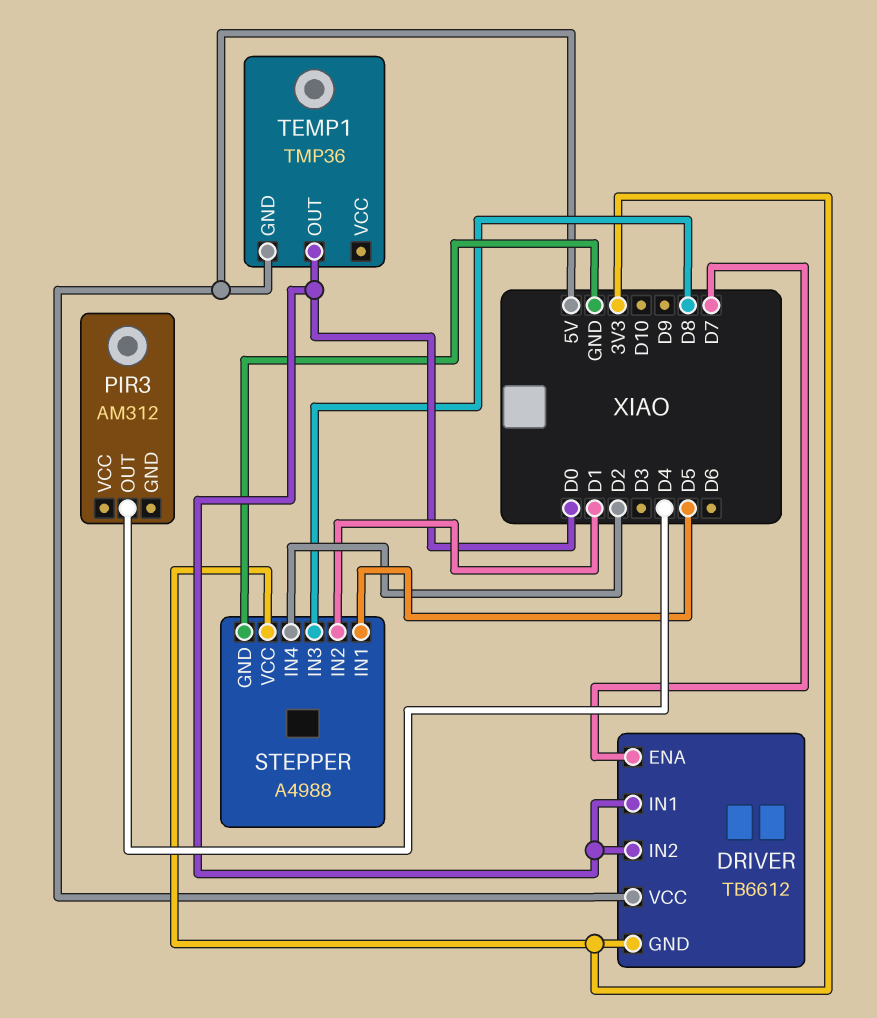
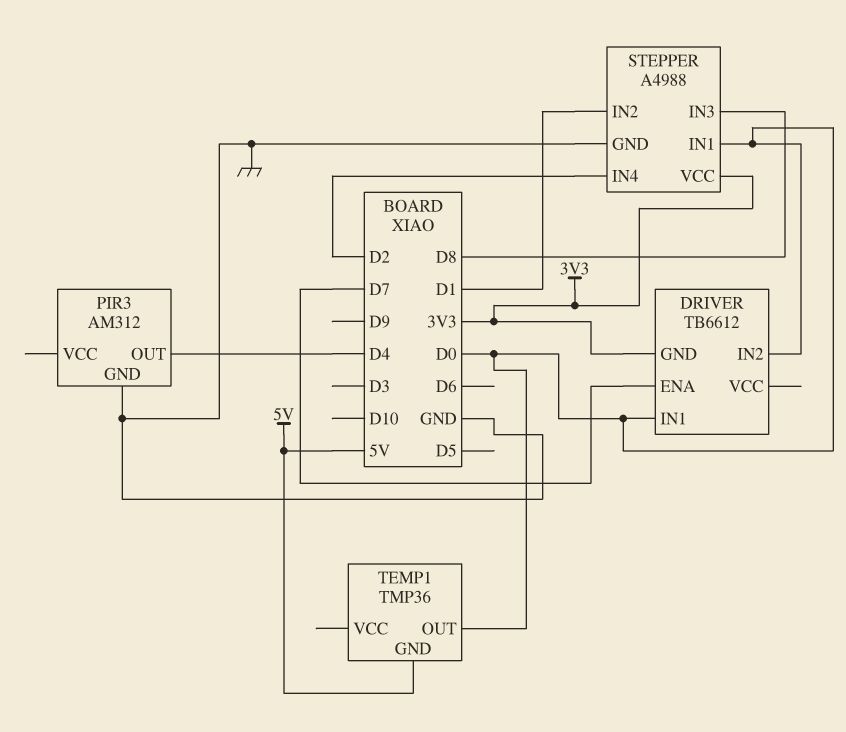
DRIVER pin VCC: 5V -> none
PIR3 pin GND: none -> GND
STEPPER pin IN1: D5 -> D0

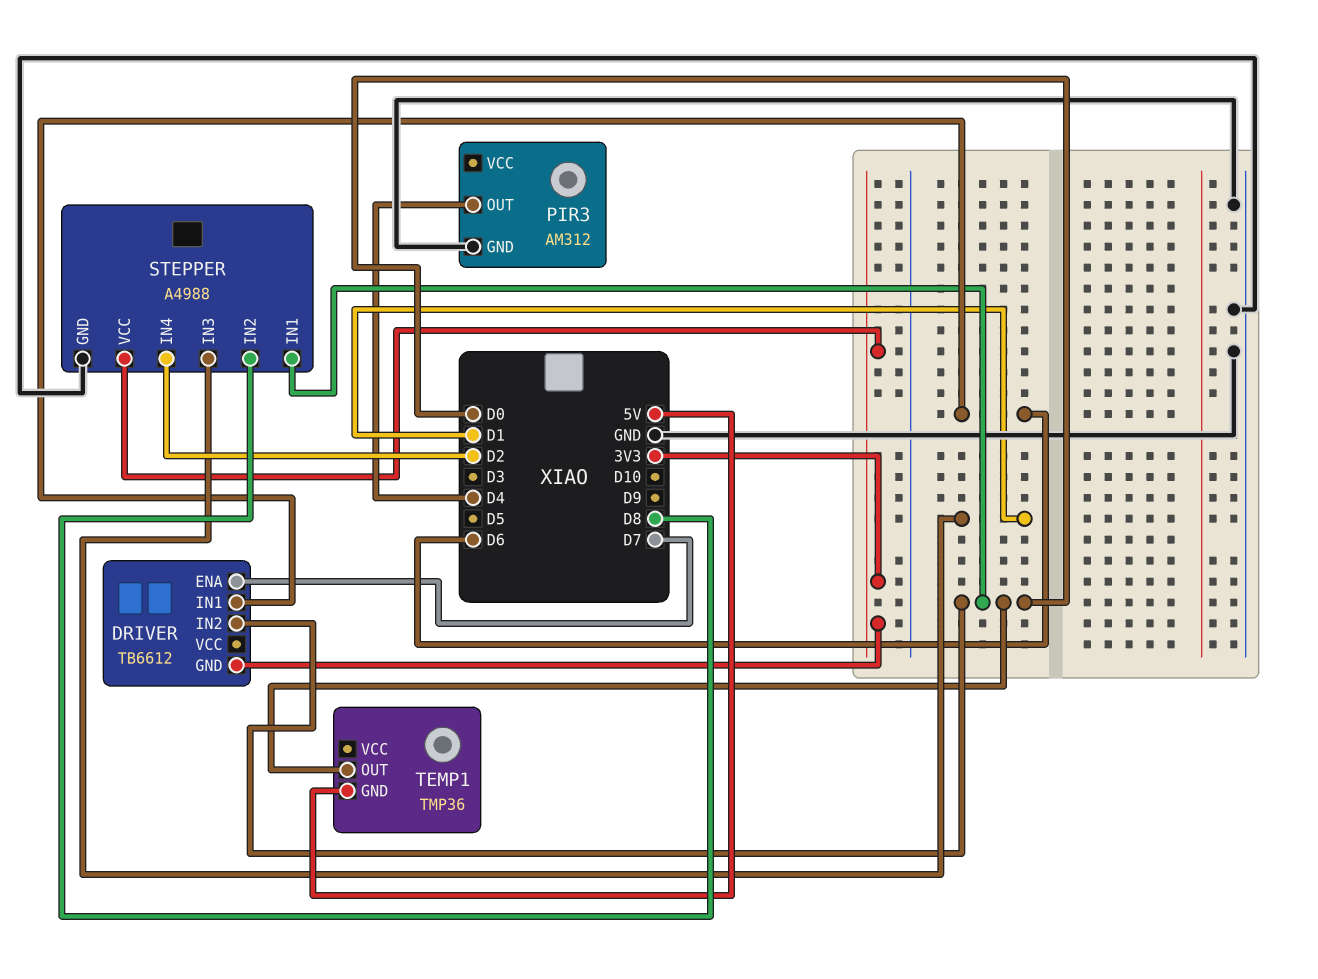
DRIVER pin IN1: D0 -> D6
STEPPER pin IN2: D1 -> D8
STEPPER pin IN3: D8 -> D1

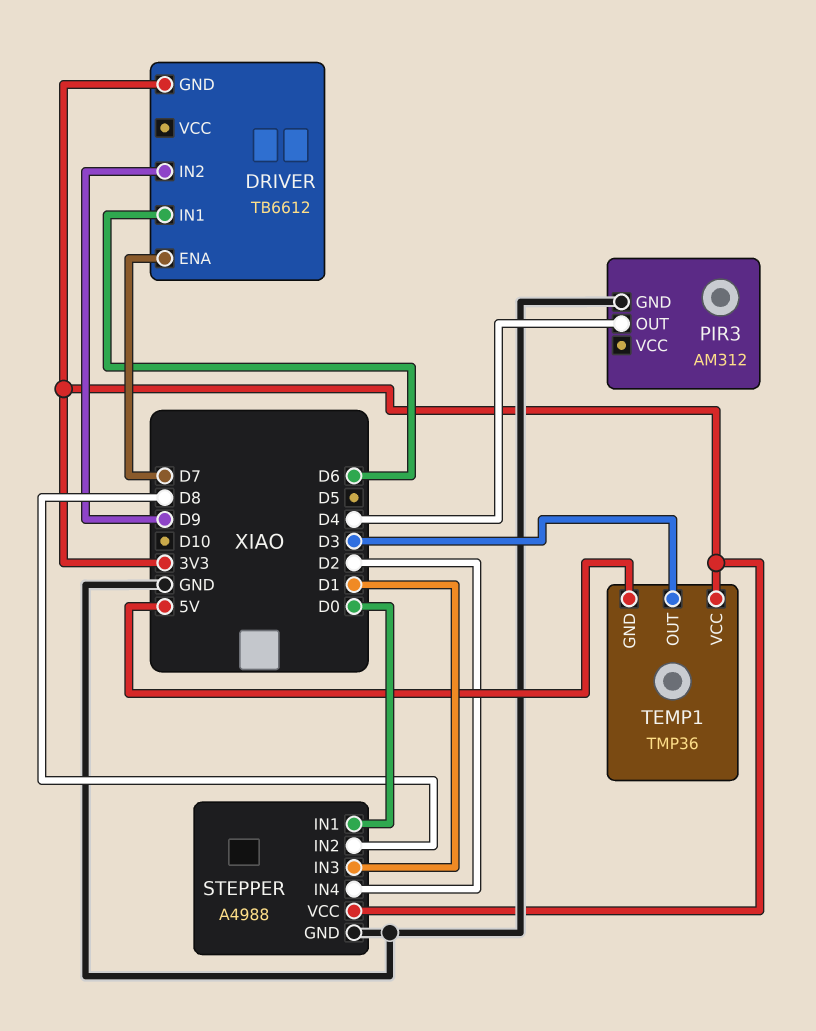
DRIVER pin IN2: D0 -> D9
TEMP1 pin OUT: D0 -> D3
TEMP1 pin VCC: none -> 3V3

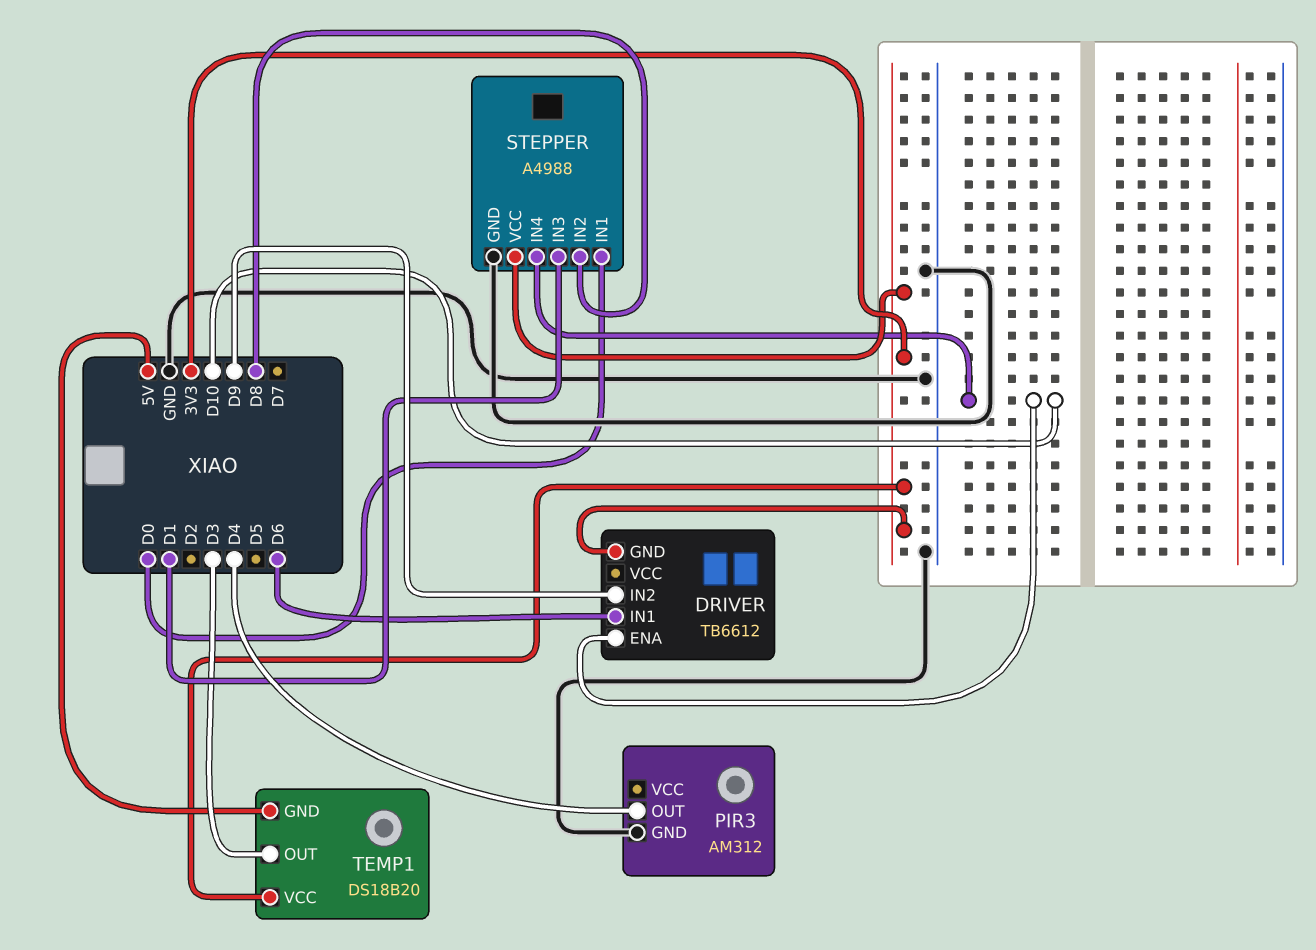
DRIVER pin ENA: D7 -> D10
STEPPER pin IN4: D2 -> D10
TEMP1: TMP36 -> DS18B20

